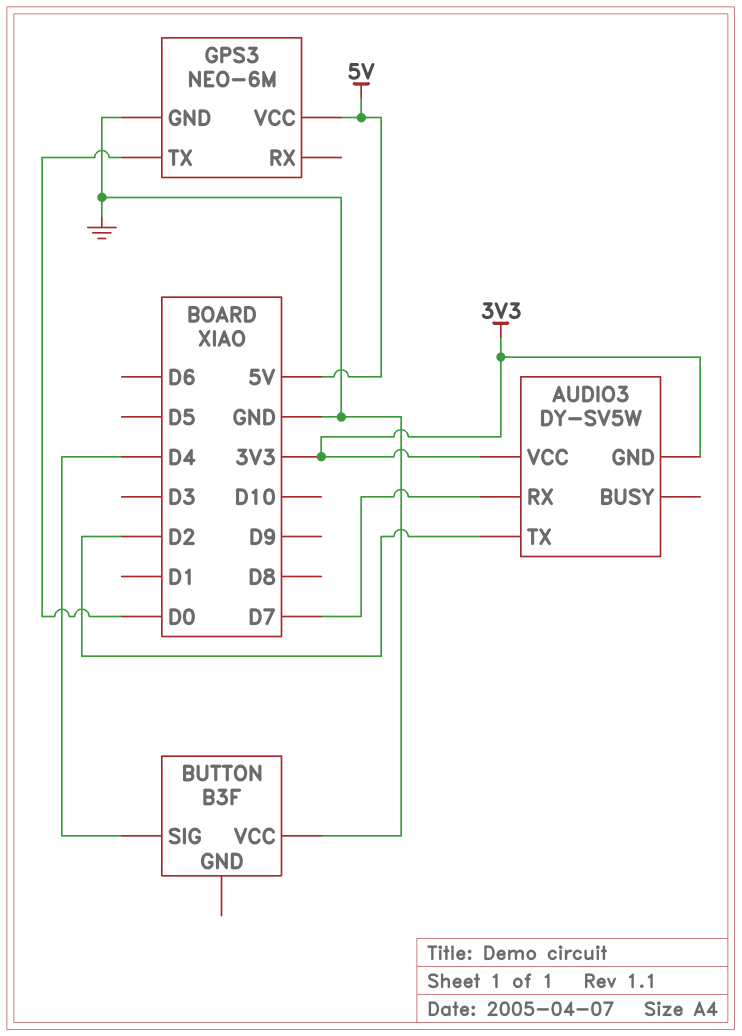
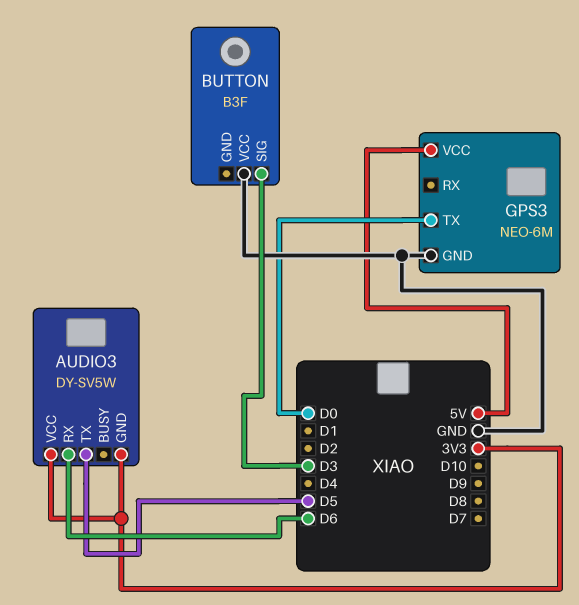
AUDIO3 pin RX: D7 -> D6
AUDIO3 pin TX: D2 -> D5
BUTTON pin SIG: D4 -> D3

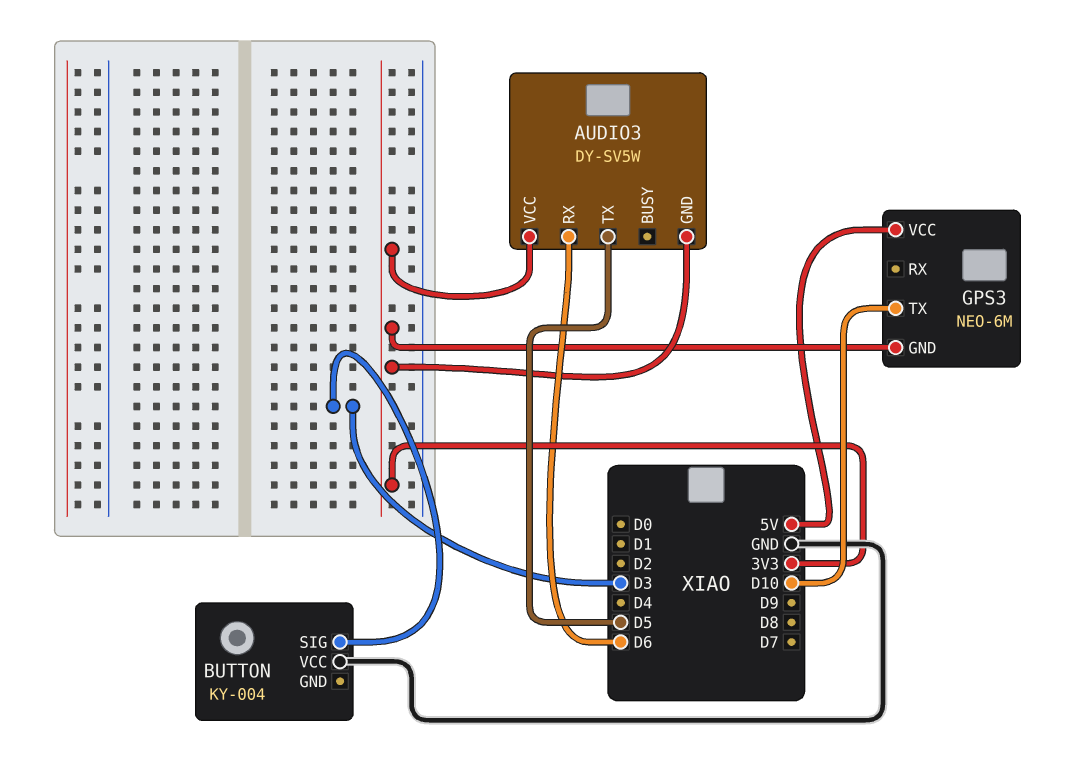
BUTTON: B3F -> KY-004
GPS3 pin GND: GND -> 3V3
GPS3 pin TX: D0 -> D10

